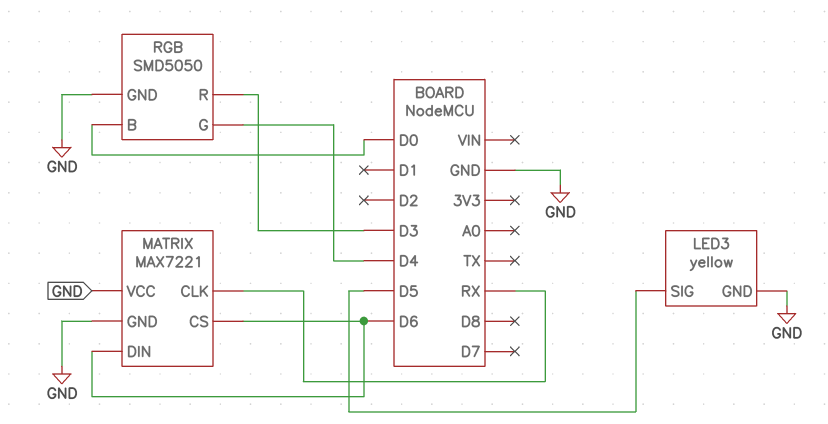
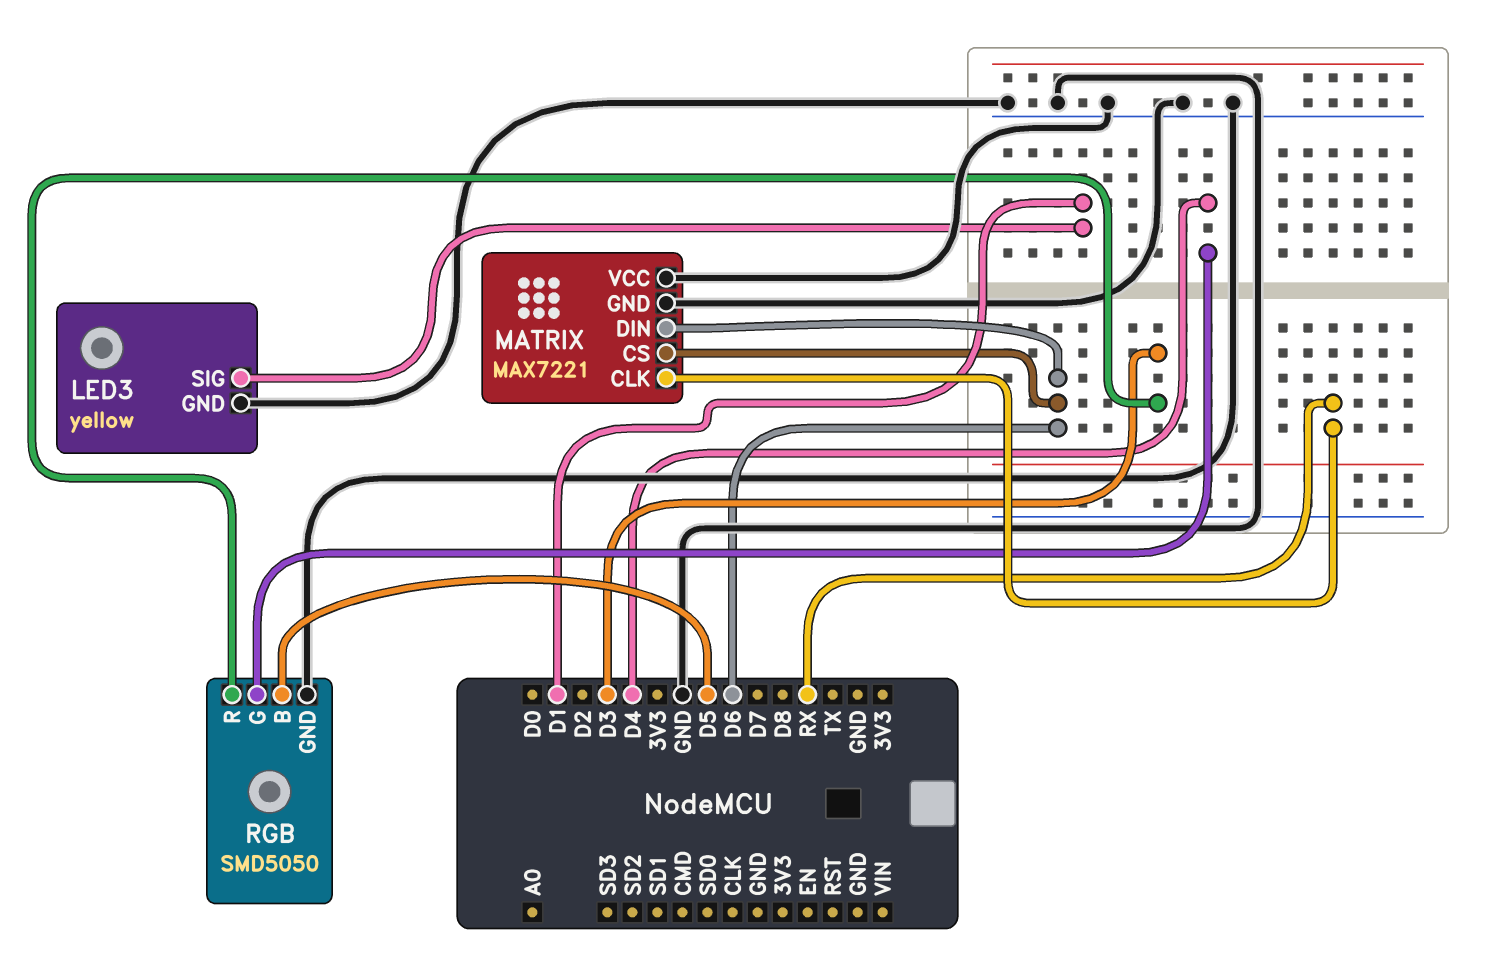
LED3 pin SIG: D5 -> D1
RGB pin B: D0 -> D5

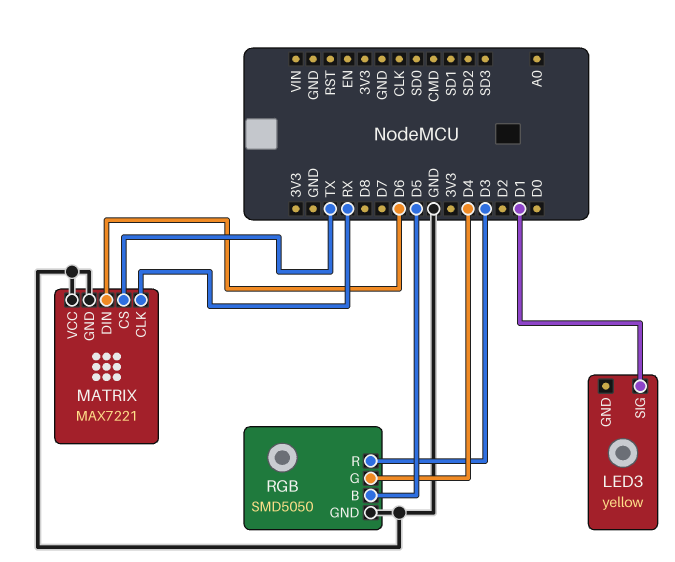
LED3 pin GND: GND -> none
MATRIX pin CS: D6 -> TX

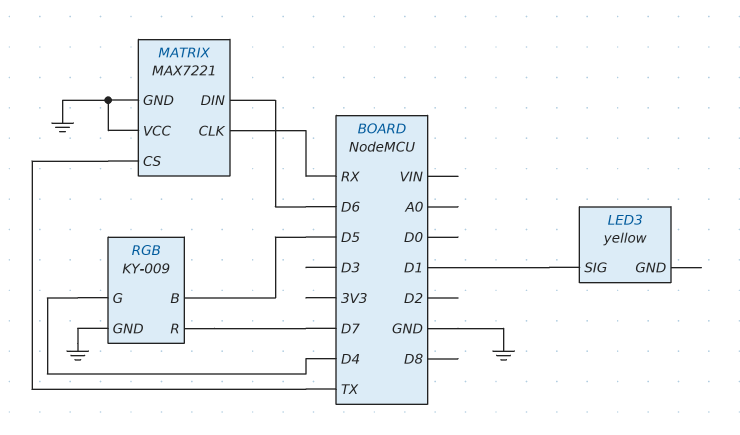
RGB: SMD5050 -> KY-009
RGB pin R: D3 -> D7

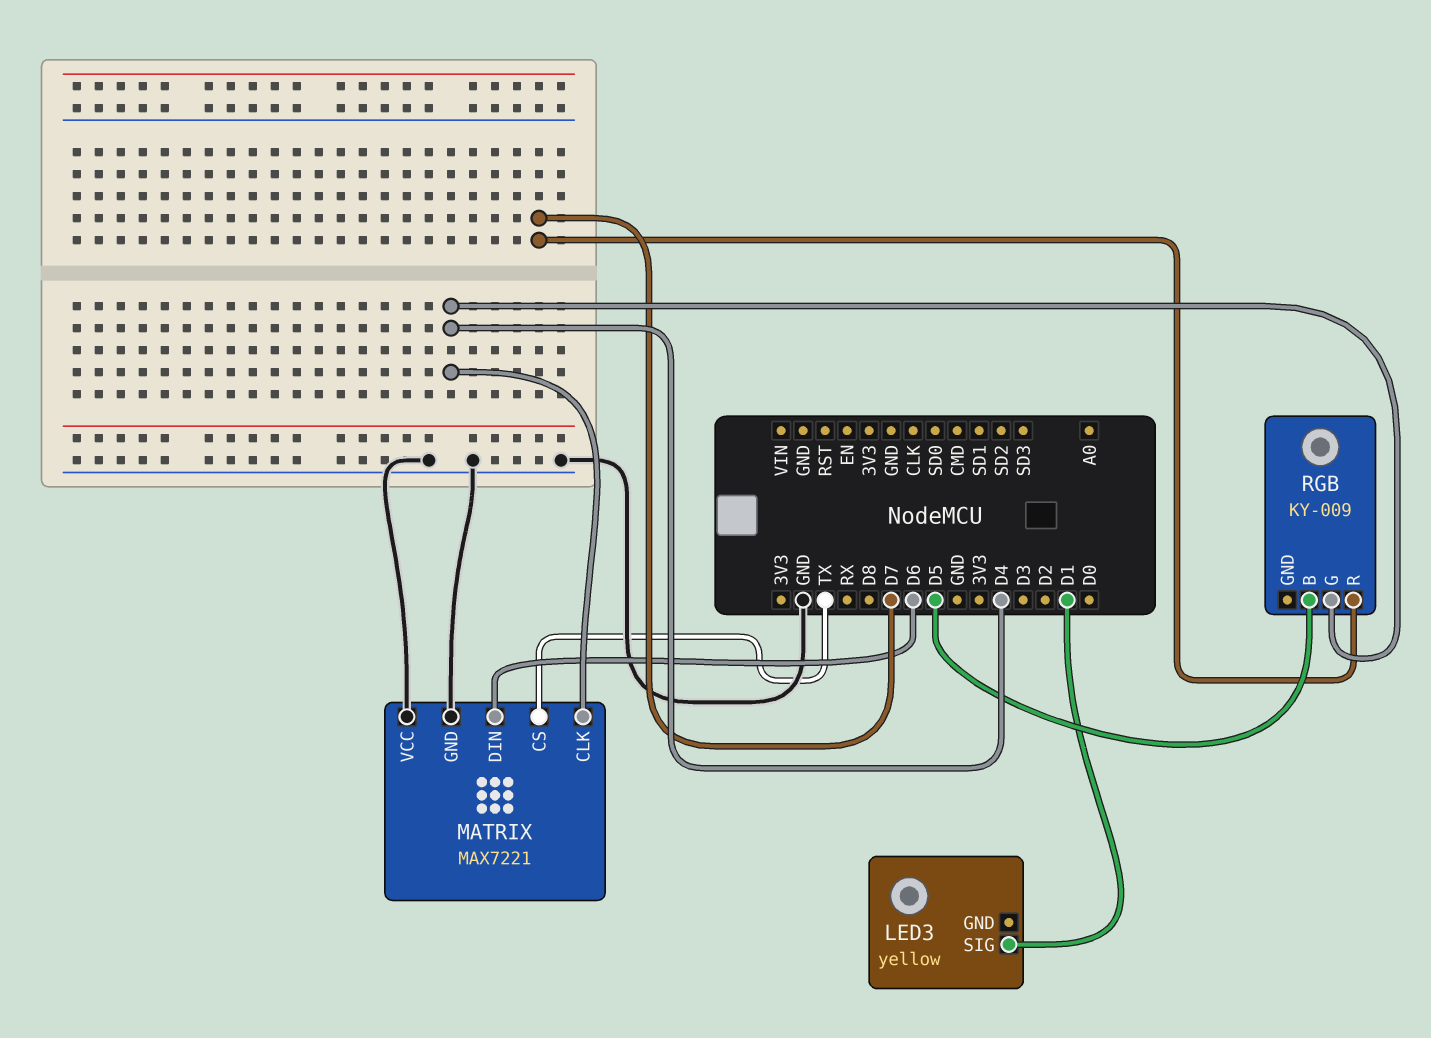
MATRIX pin CLK: RX -> D4
RGB pin GND: GND -> none

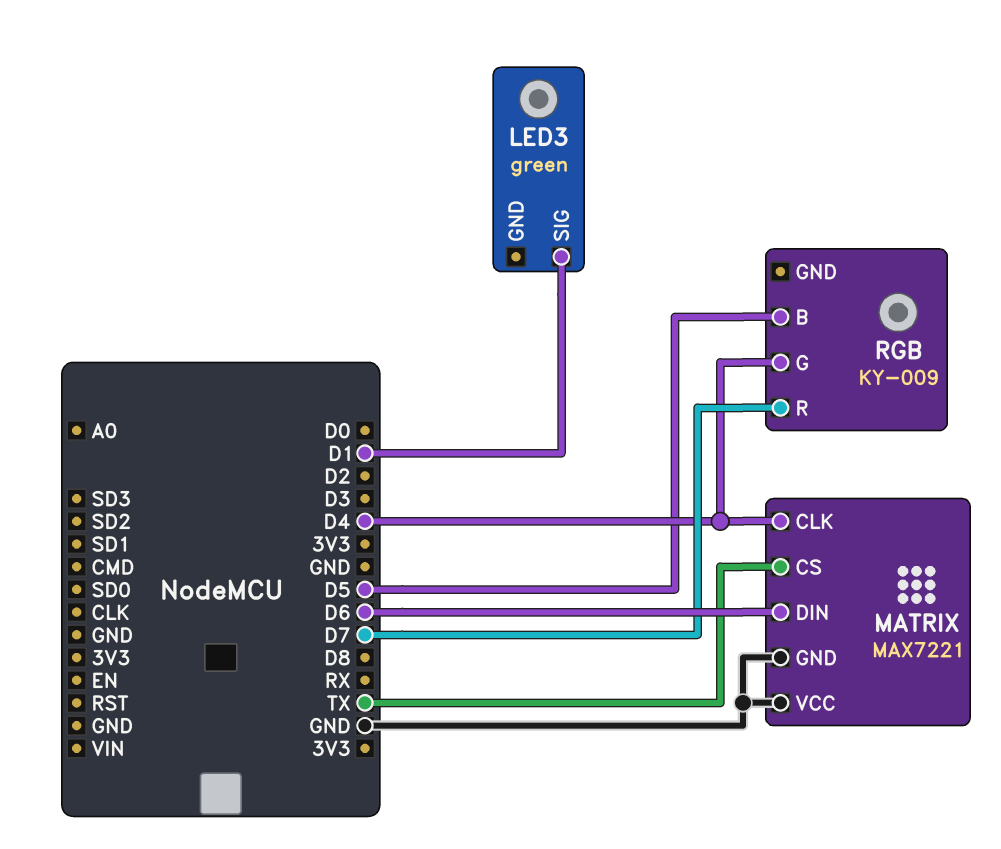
LED3: yellow -> green

